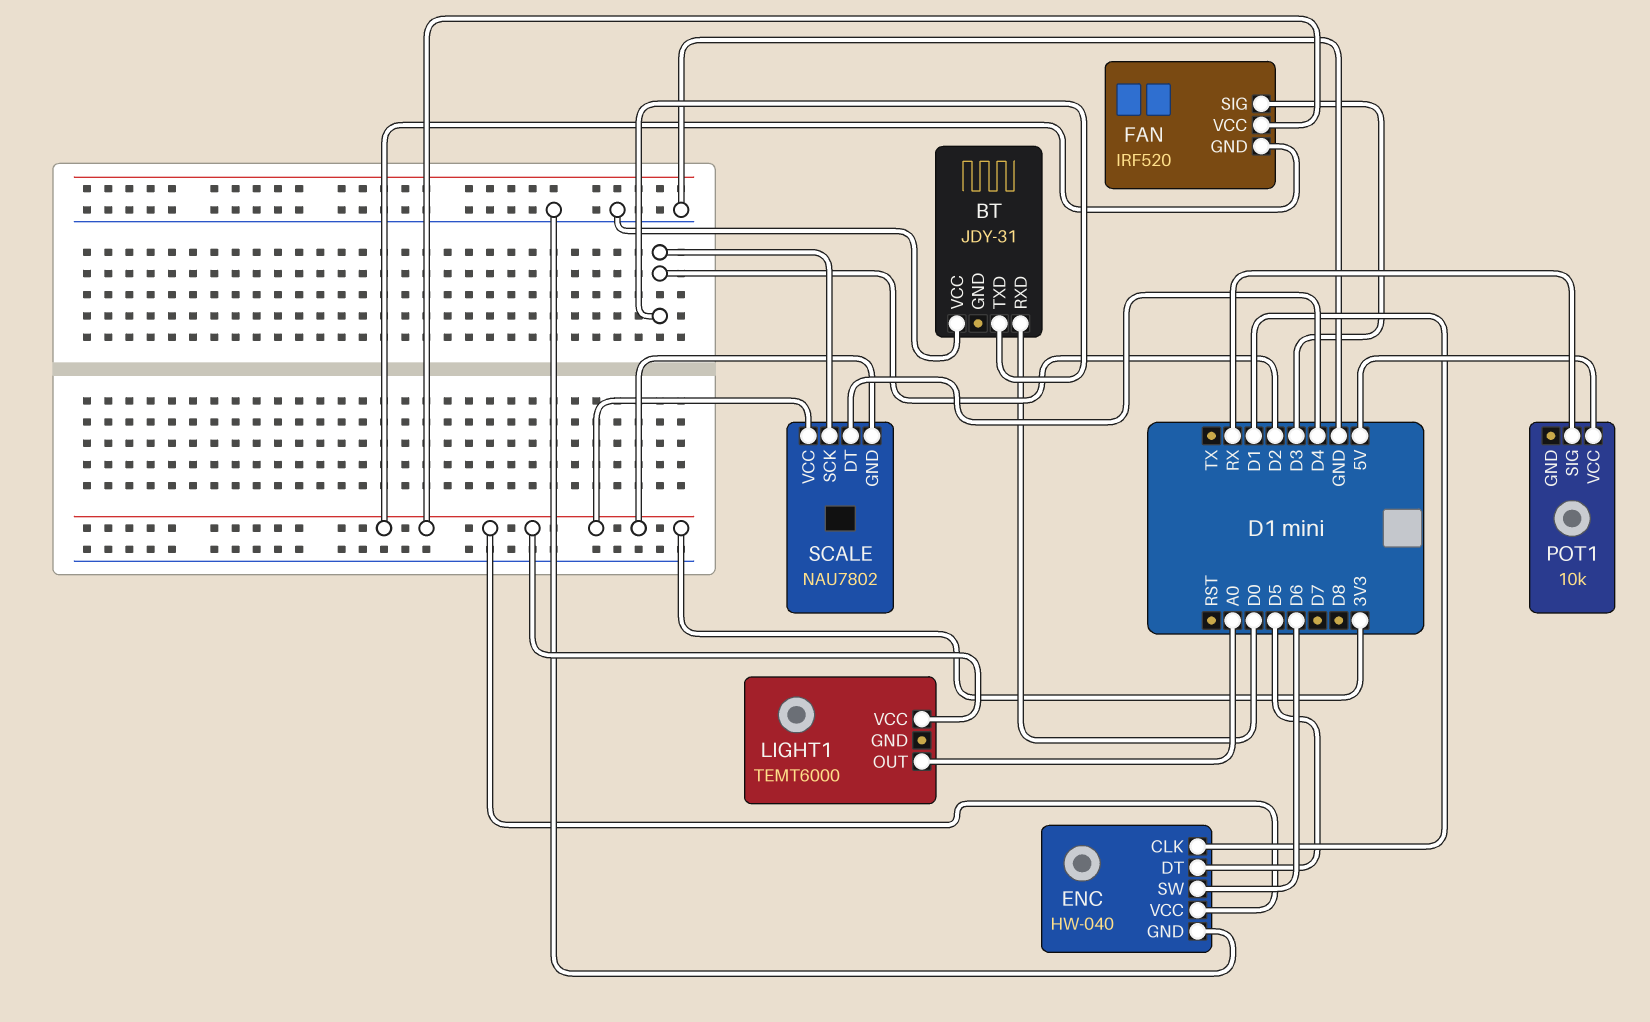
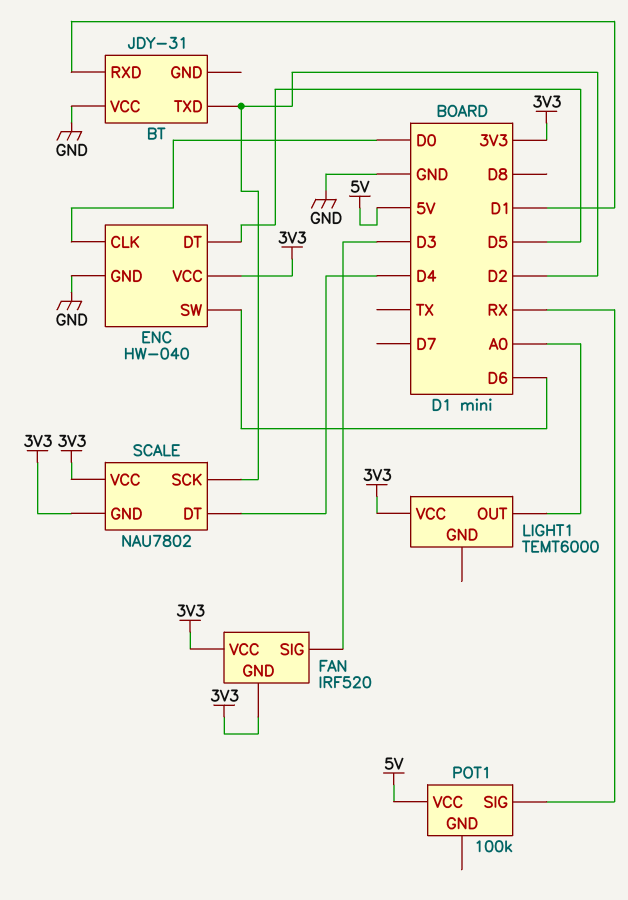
BT pin RXD: D0 -> D1
ENC pin CLK: D1 -> D0
POT1: 10k -> 100k

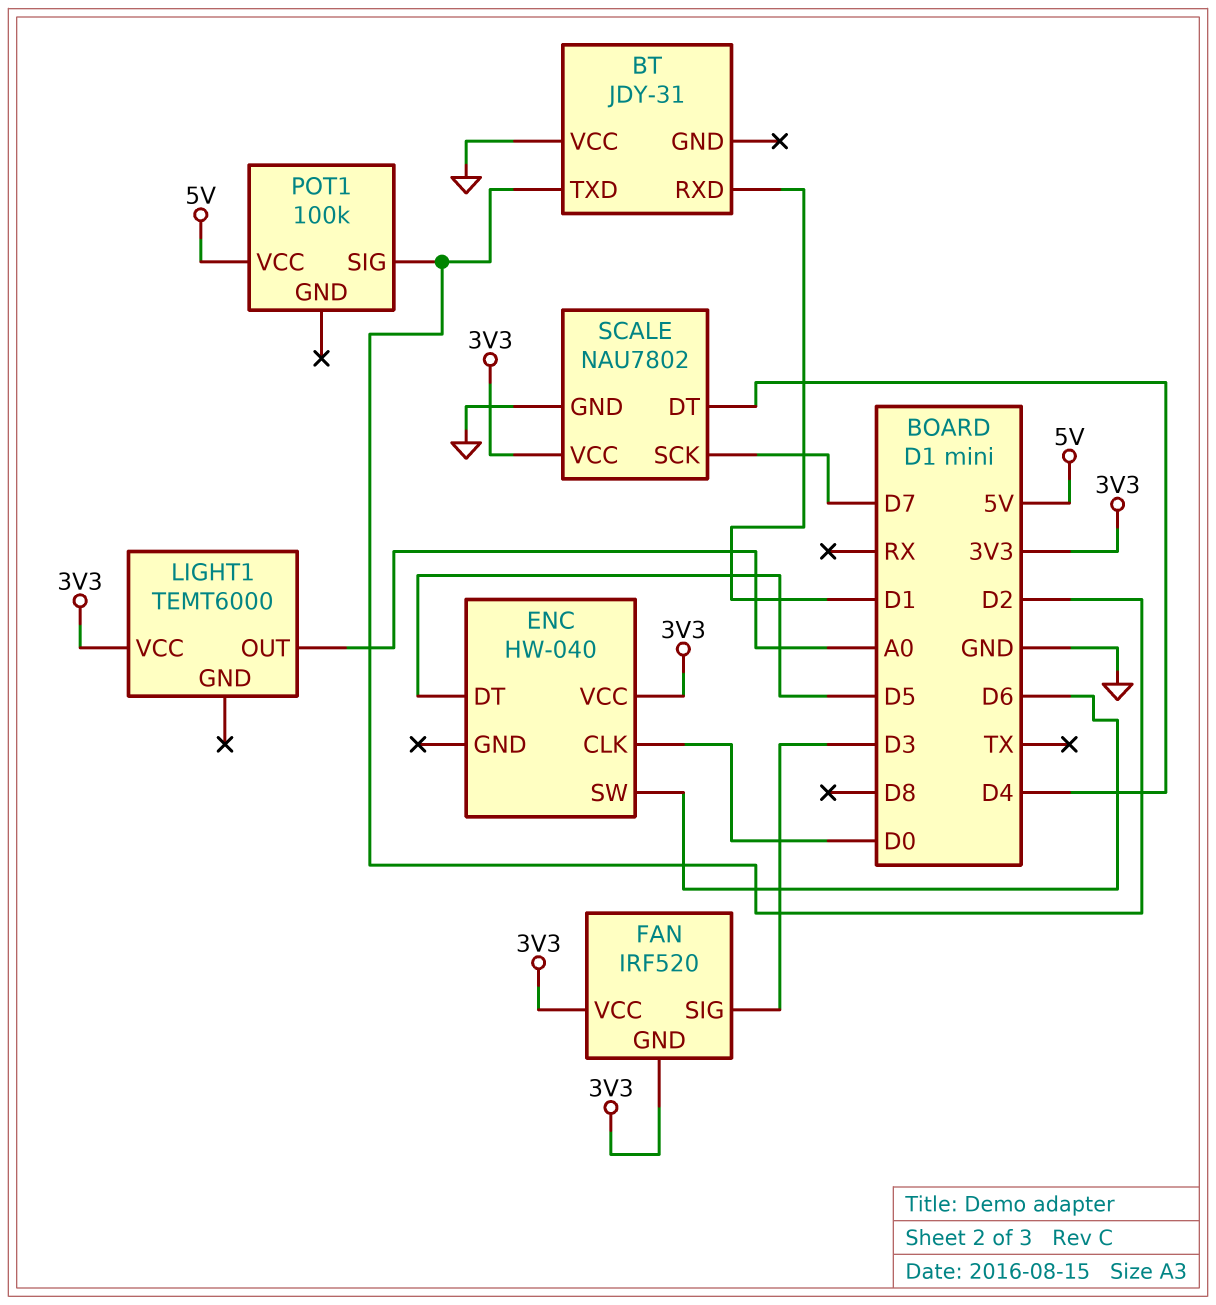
ENC pin GND: GND -> none
POT1 pin SIG: RX -> D2
SCALE pin GND: 3V3 -> GND
SCALE pin SCK: D2 -> D7

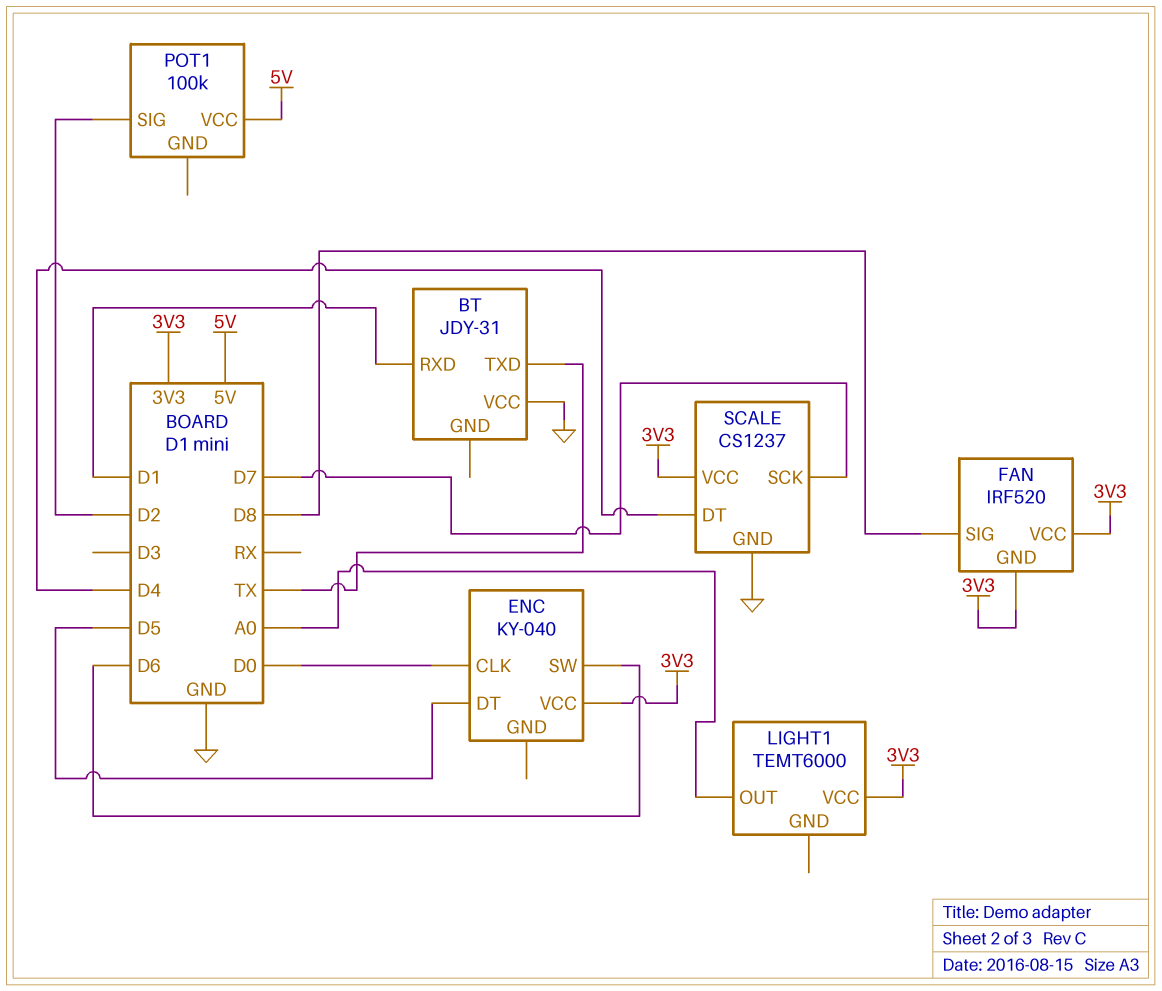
BT pin TXD: D2 -> TX
ENC: HW-040 -> KY-040
FAN pin SIG: D3 -> D8
SCALE: NAU7802 -> CS1237

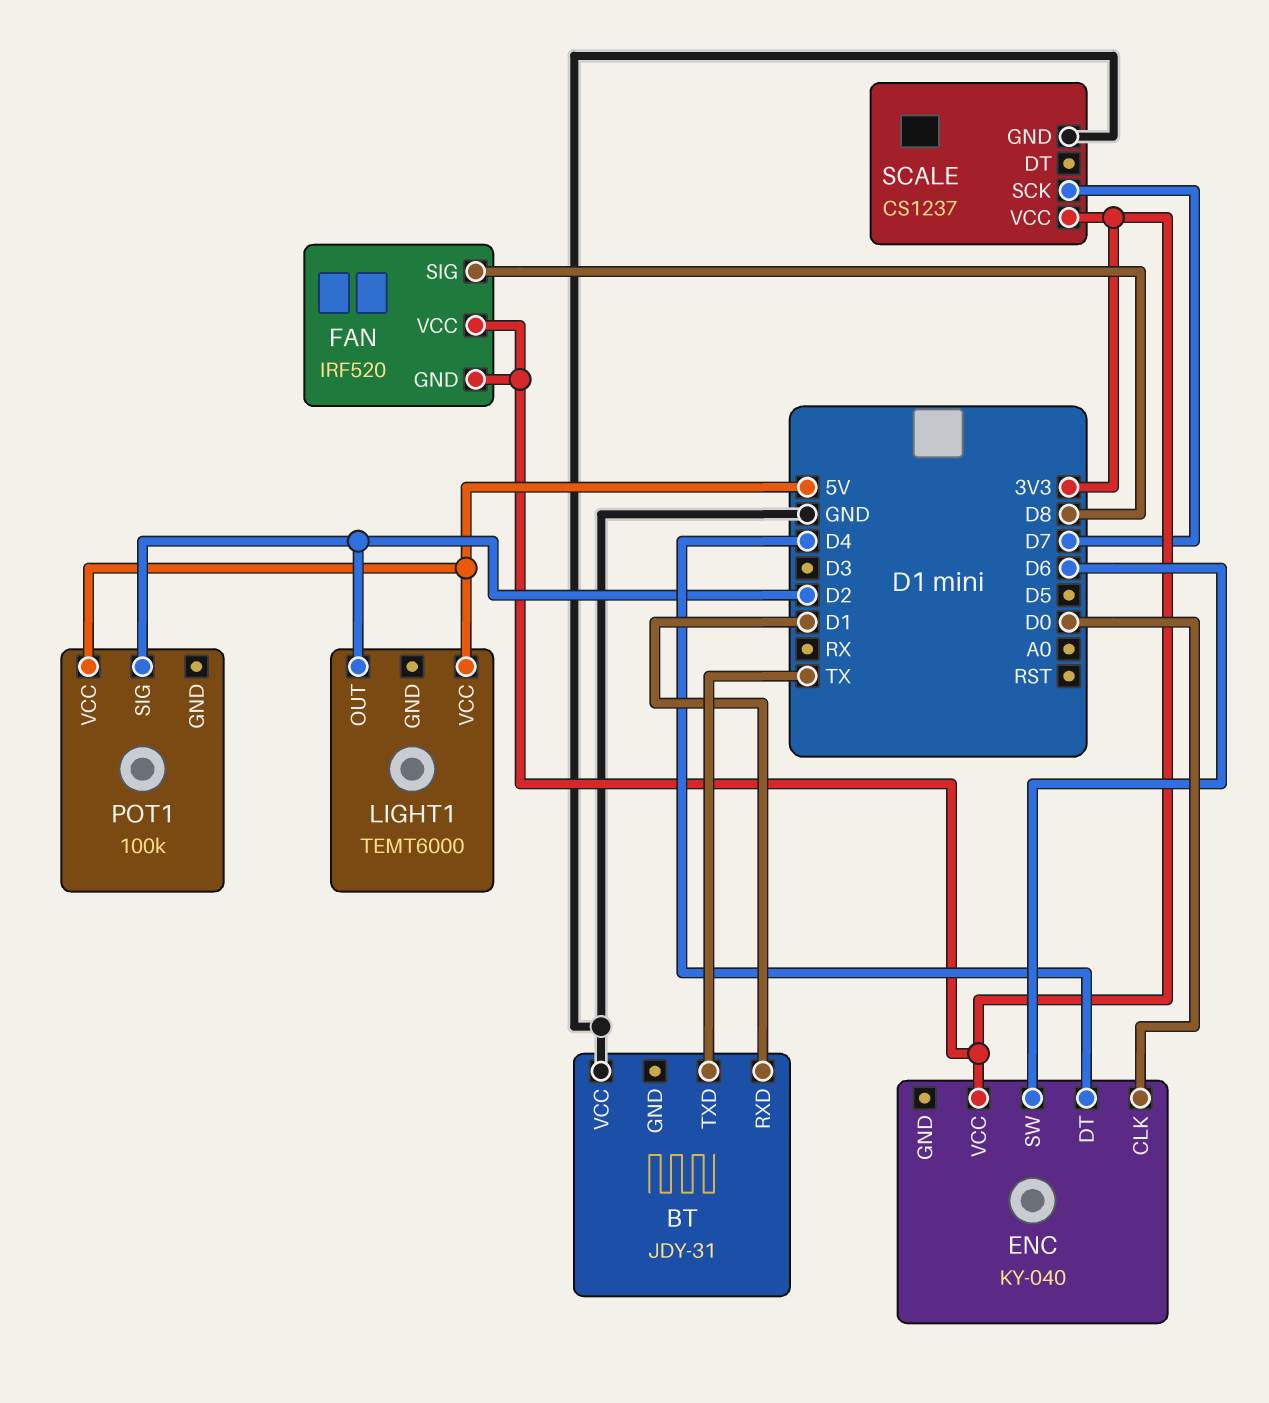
ENC pin DT: D5 -> D4
LIGHT1 pin OUT: A0 -> D2
LIGHT1 pin VCC: 3V3 -> 5V
SCALE pin DT: D4 -> none

